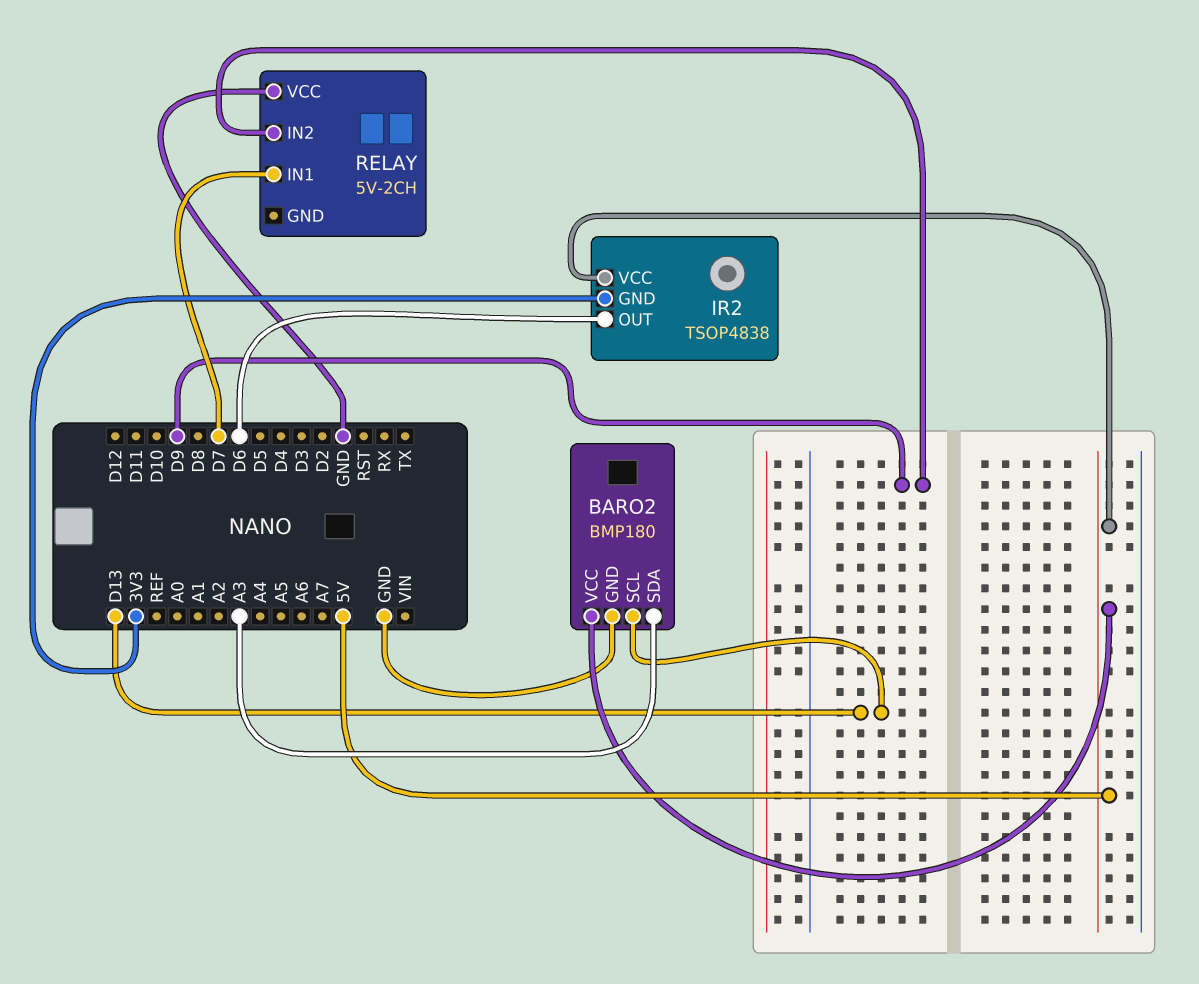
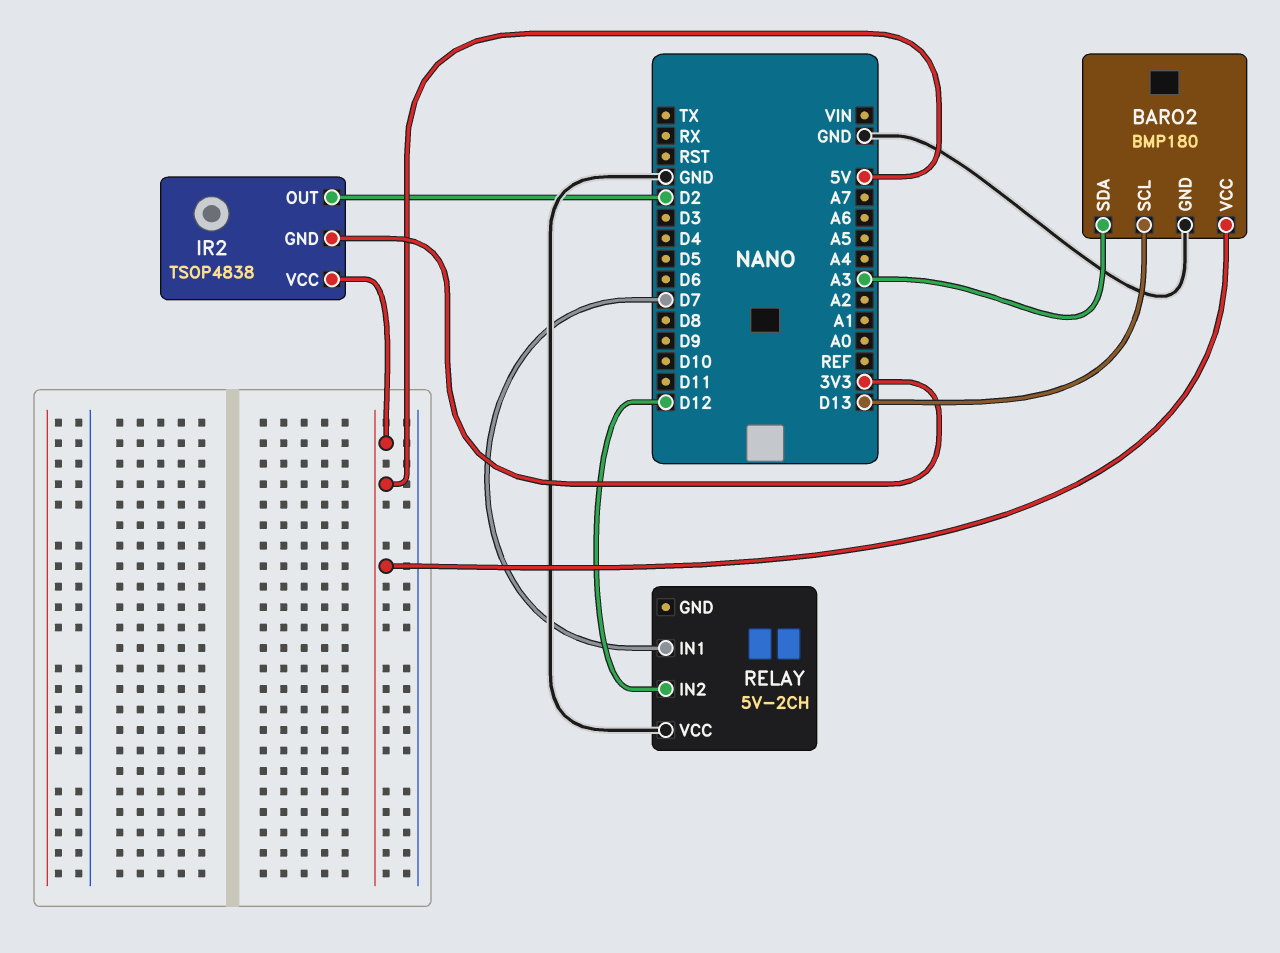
IR2 pin OUT: D6 -> D2
RELAY pin IN2: D9 -> D12

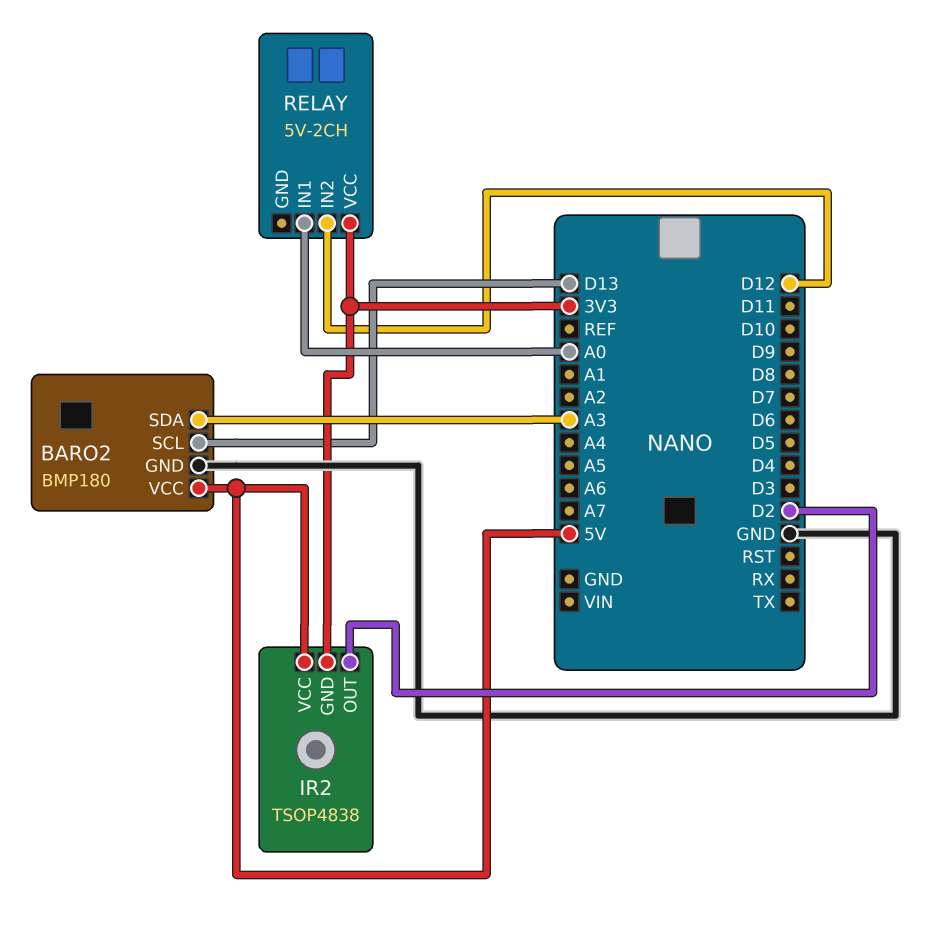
RELAY pin IN1: D7 -> A0
RELAY pin VCC: GND -> 3V3

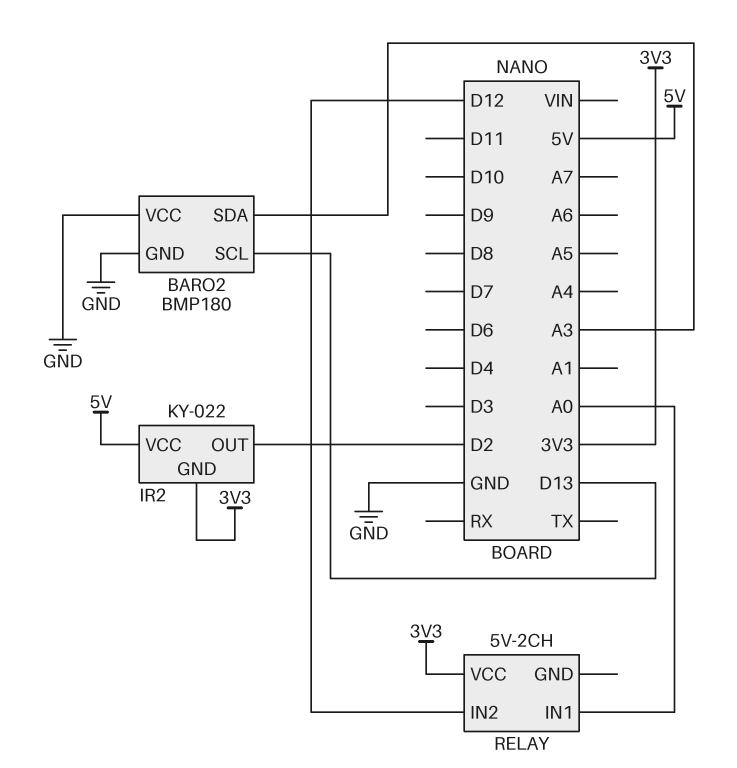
BARO2 pin VCC: 5V -> GND
IR2: TSOP4838 -> KY-022

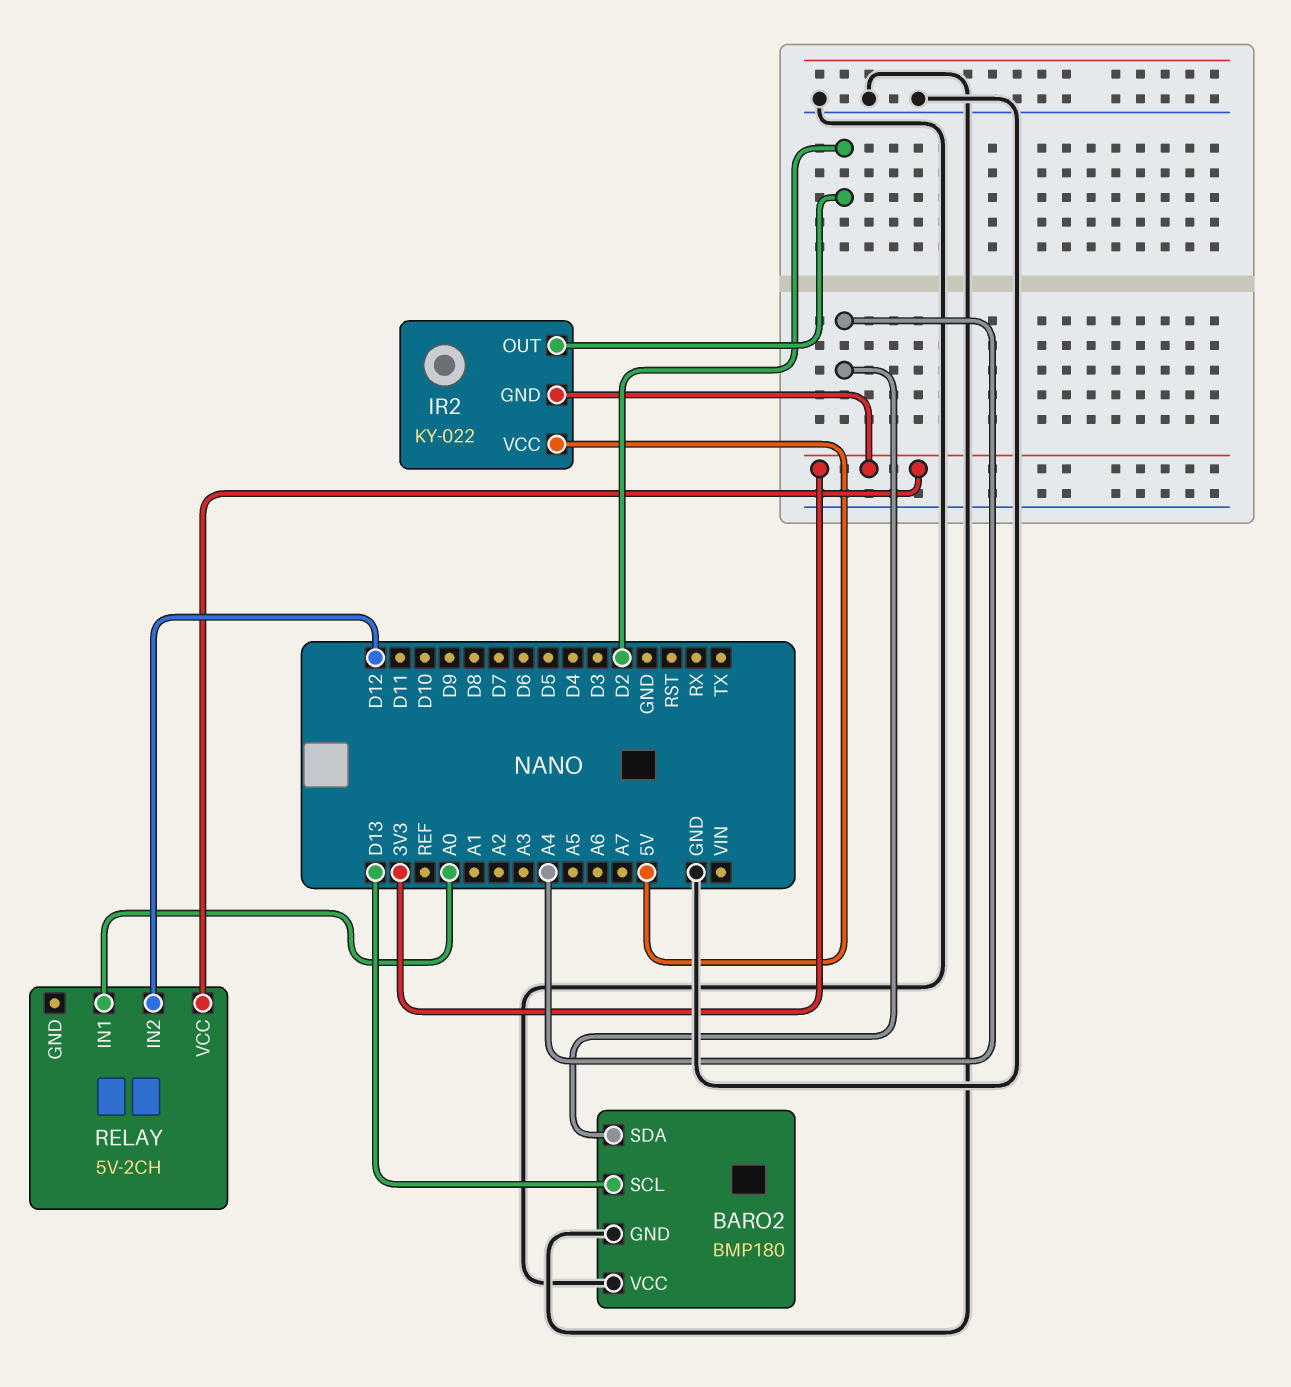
BARO2 pin SDA: A3 -> A4

